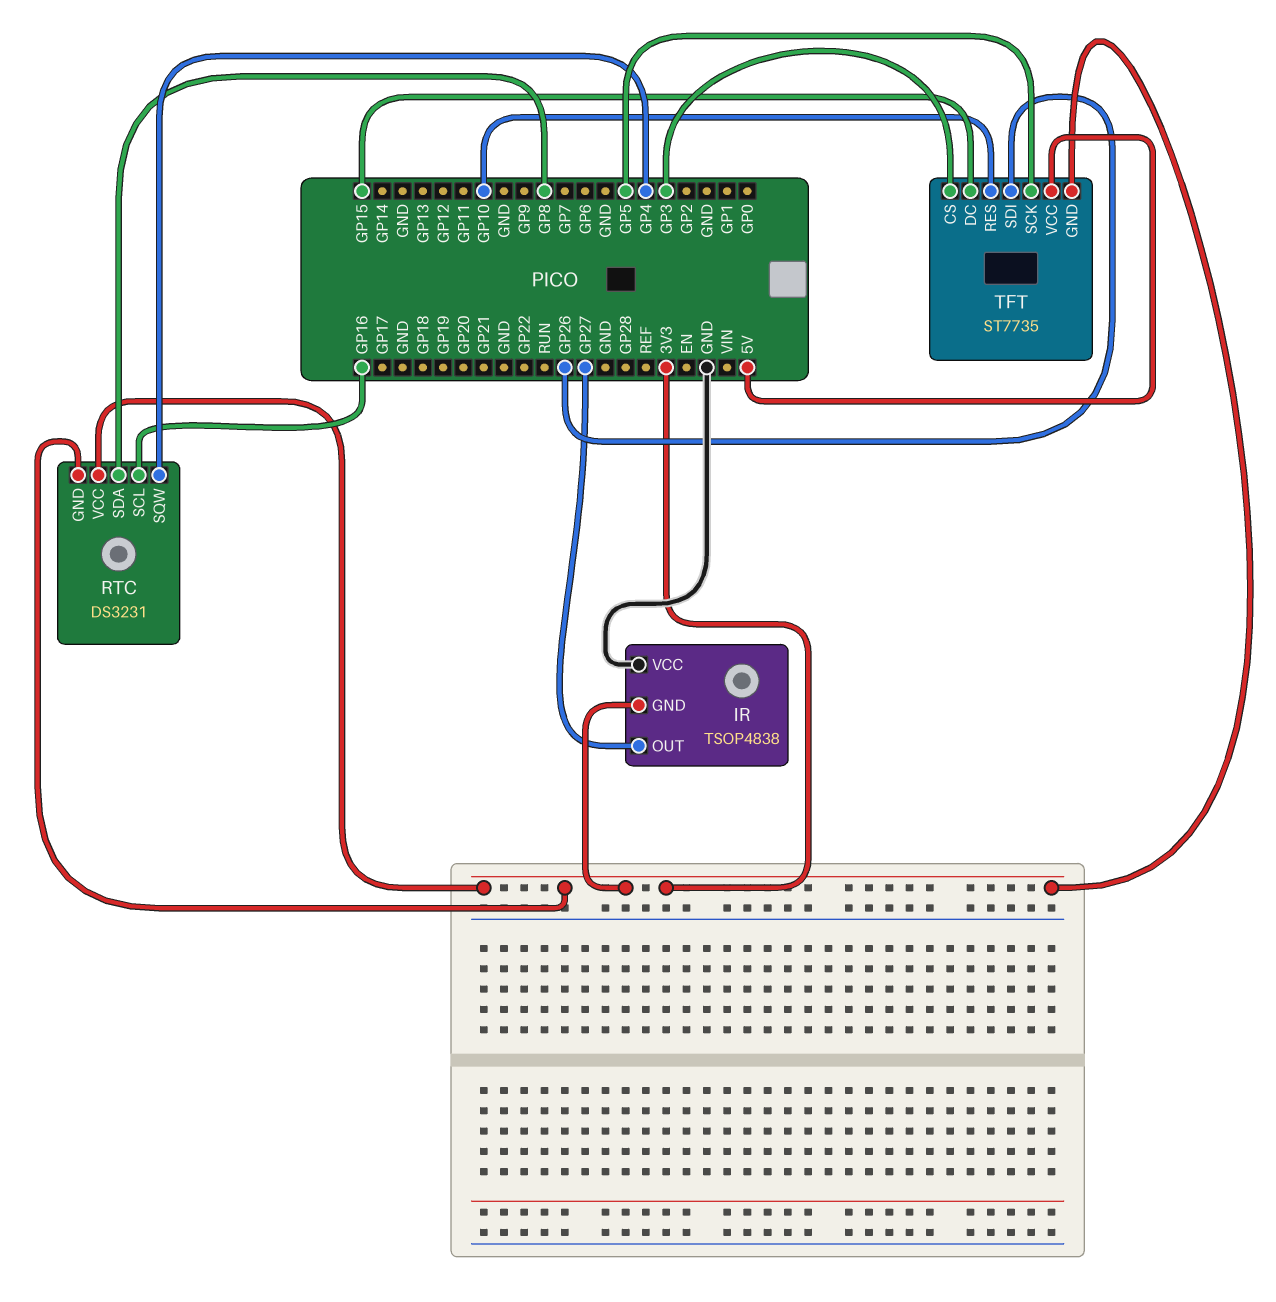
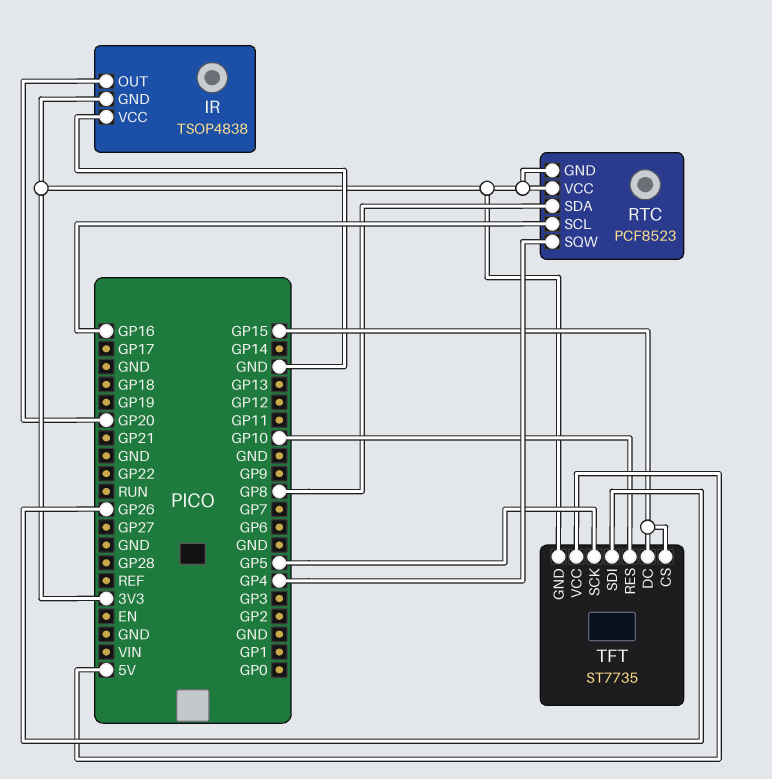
IR pin OUT: GP27 -> GP20
RTC: DS3231 -> PCF8523
TFT pin CS: GP3 -> GP15

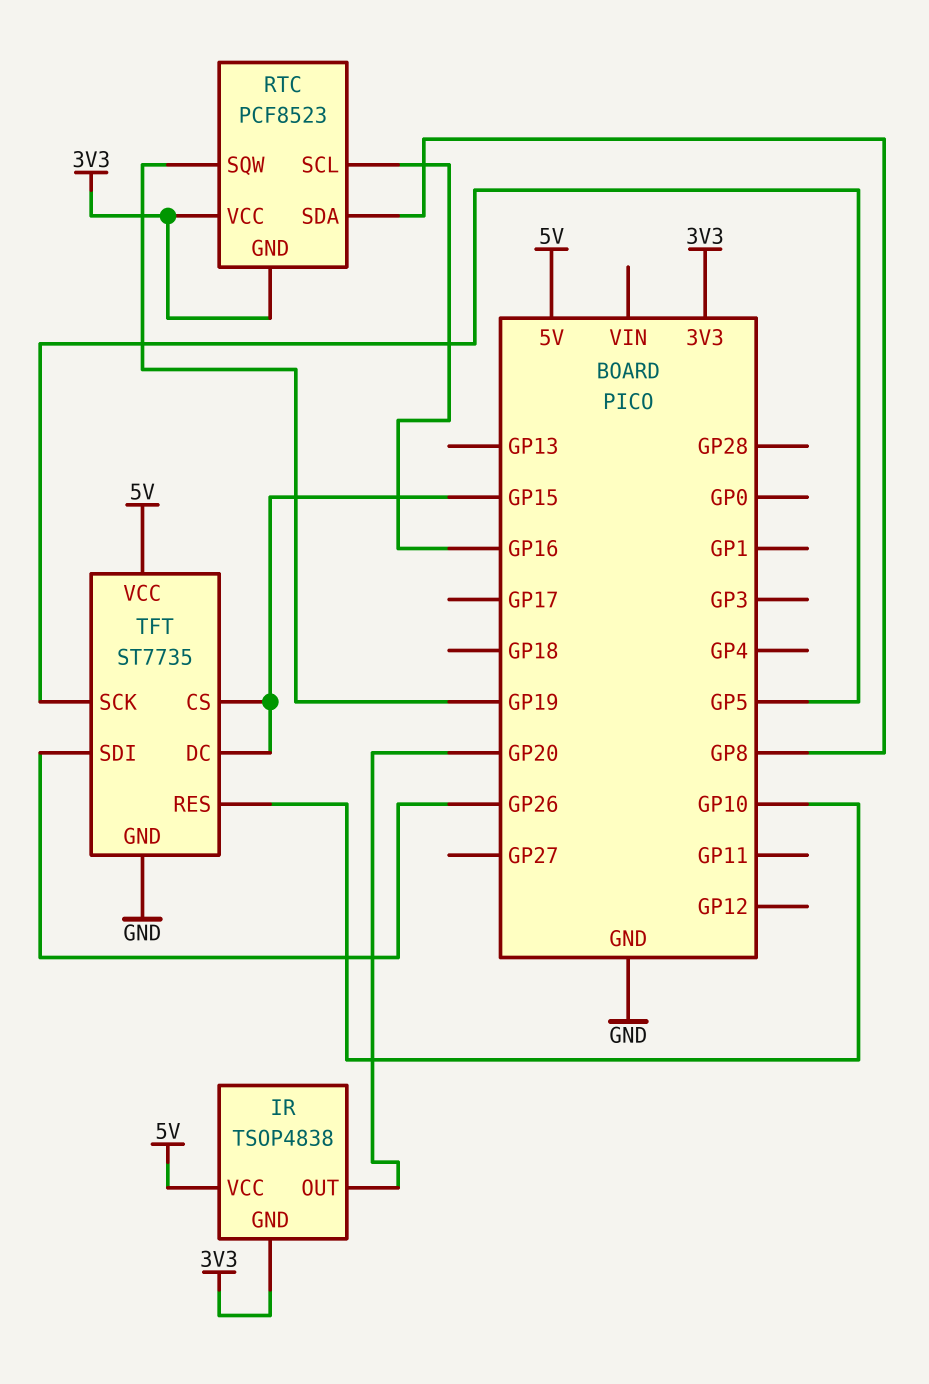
IR pin VCC: GND -> 5V
RTC pin SQW: GP4 -> GP19
TFT pin GND: 3V3 -> GND

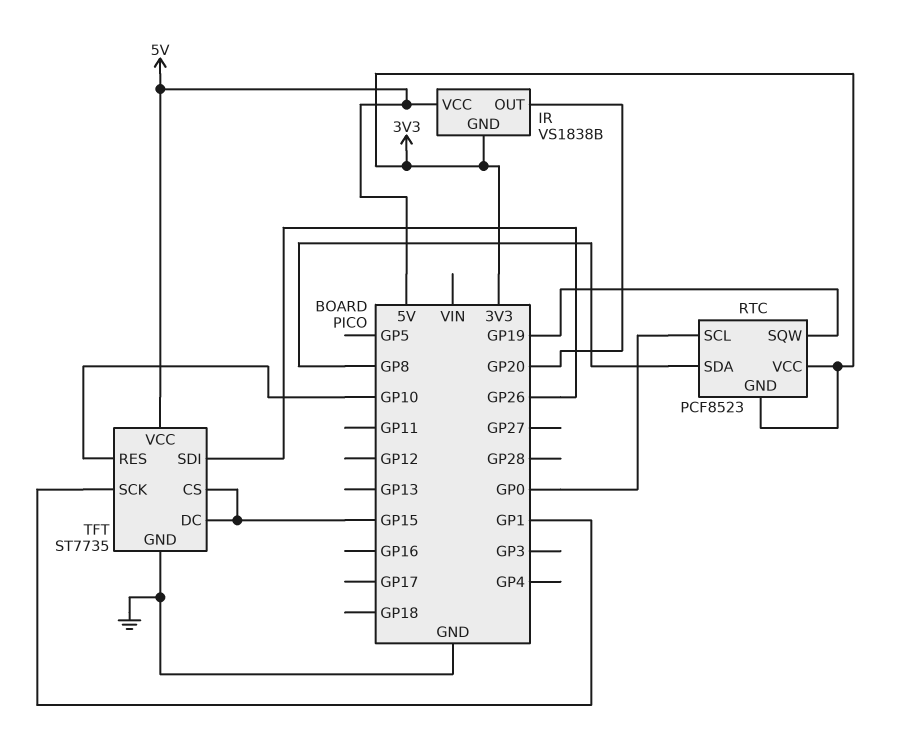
IR: TSOP4838 -> VS1838B
RTC pin SCL: GP16 -> GP0
TFT pin SCK: GP5 -> GP1

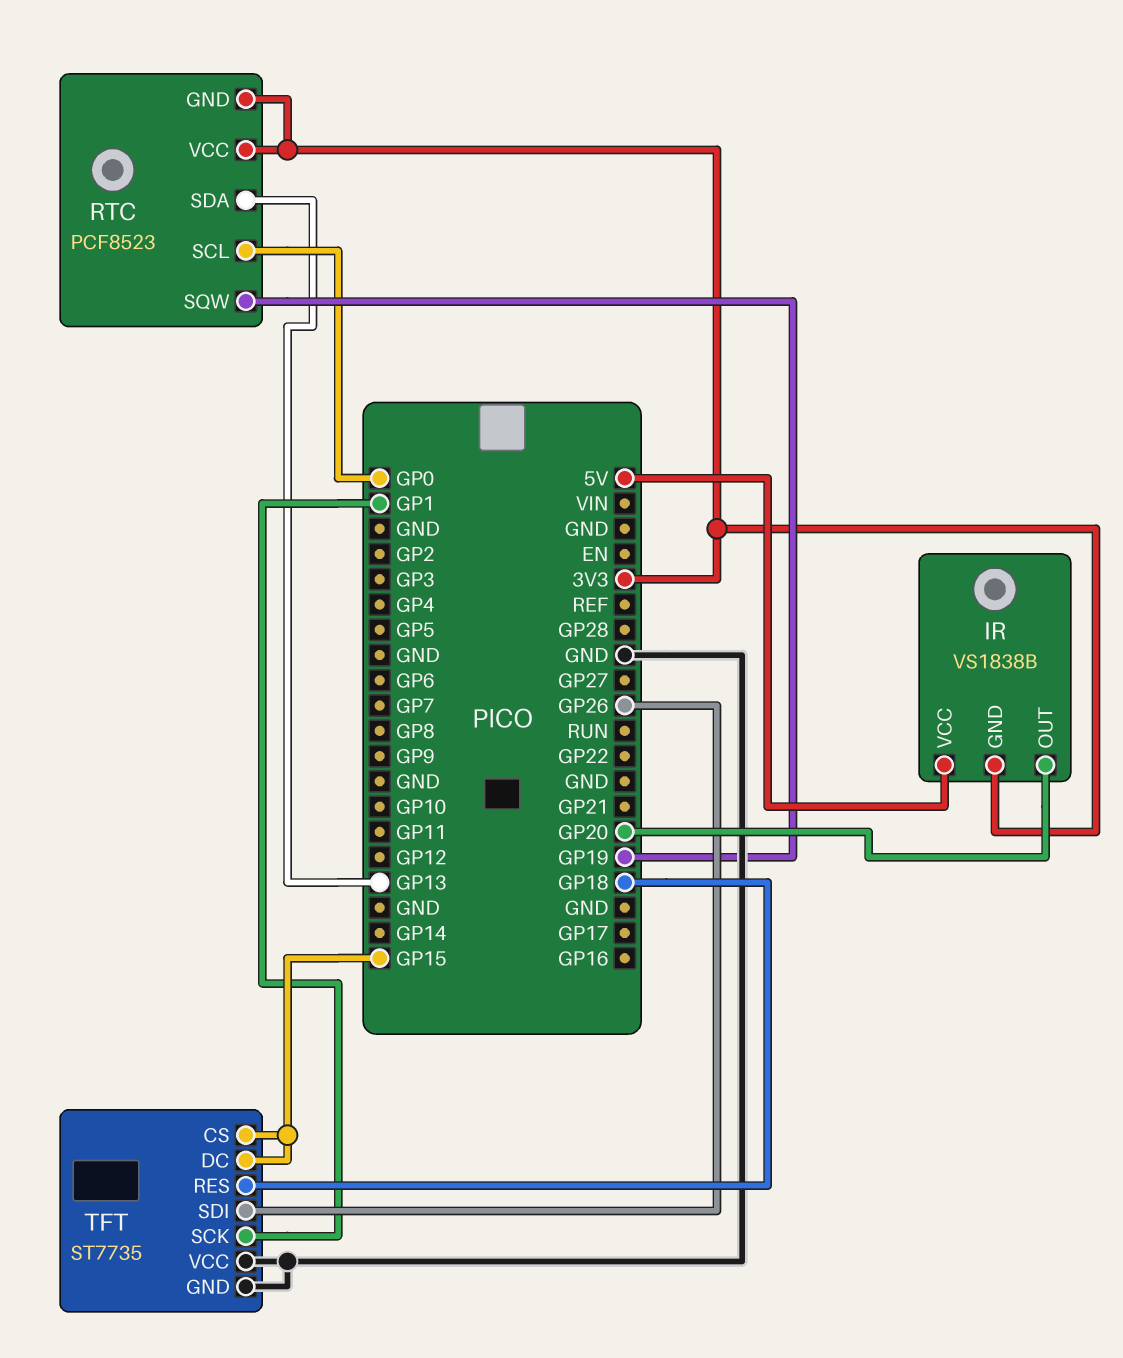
RTC pin SDA: GP8 -> GP13
TFT pin RES: GP10 -> GP18
TFT pin VCC: 5V -> GND

